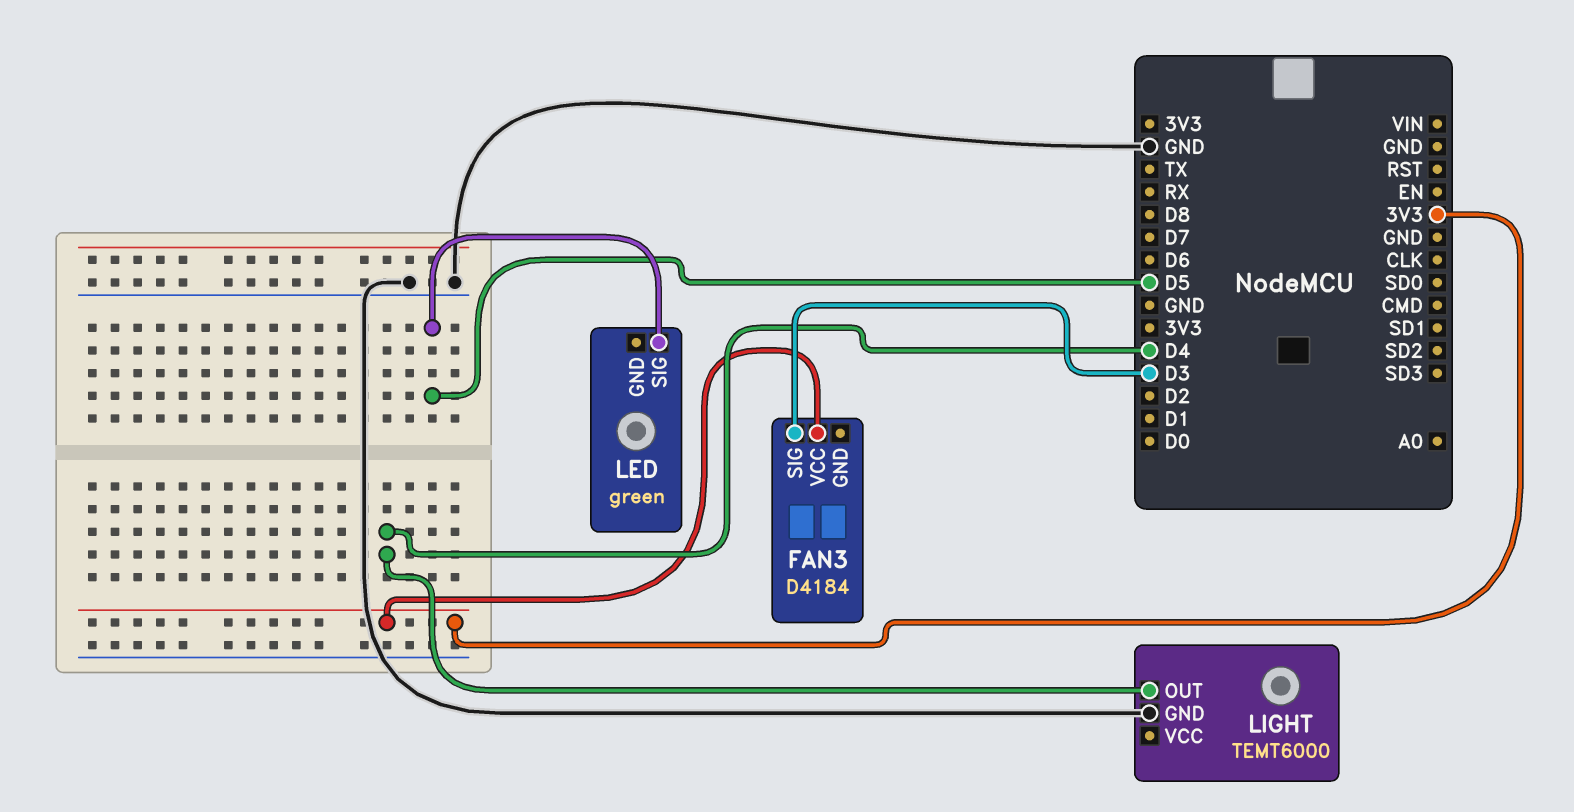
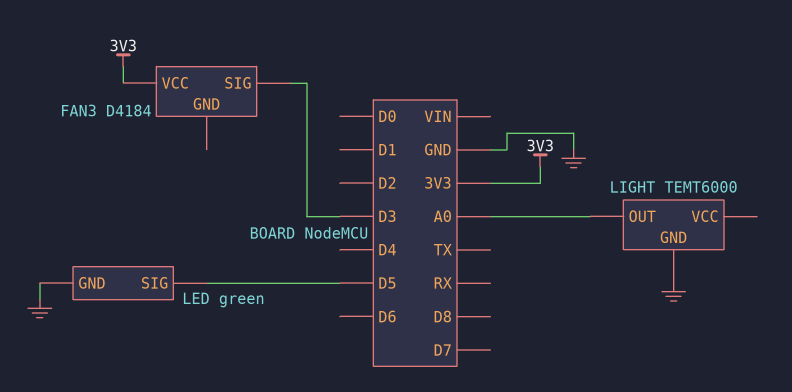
LED pin GND: none -> GND
LIGHT pin OUT: D4 -> A0

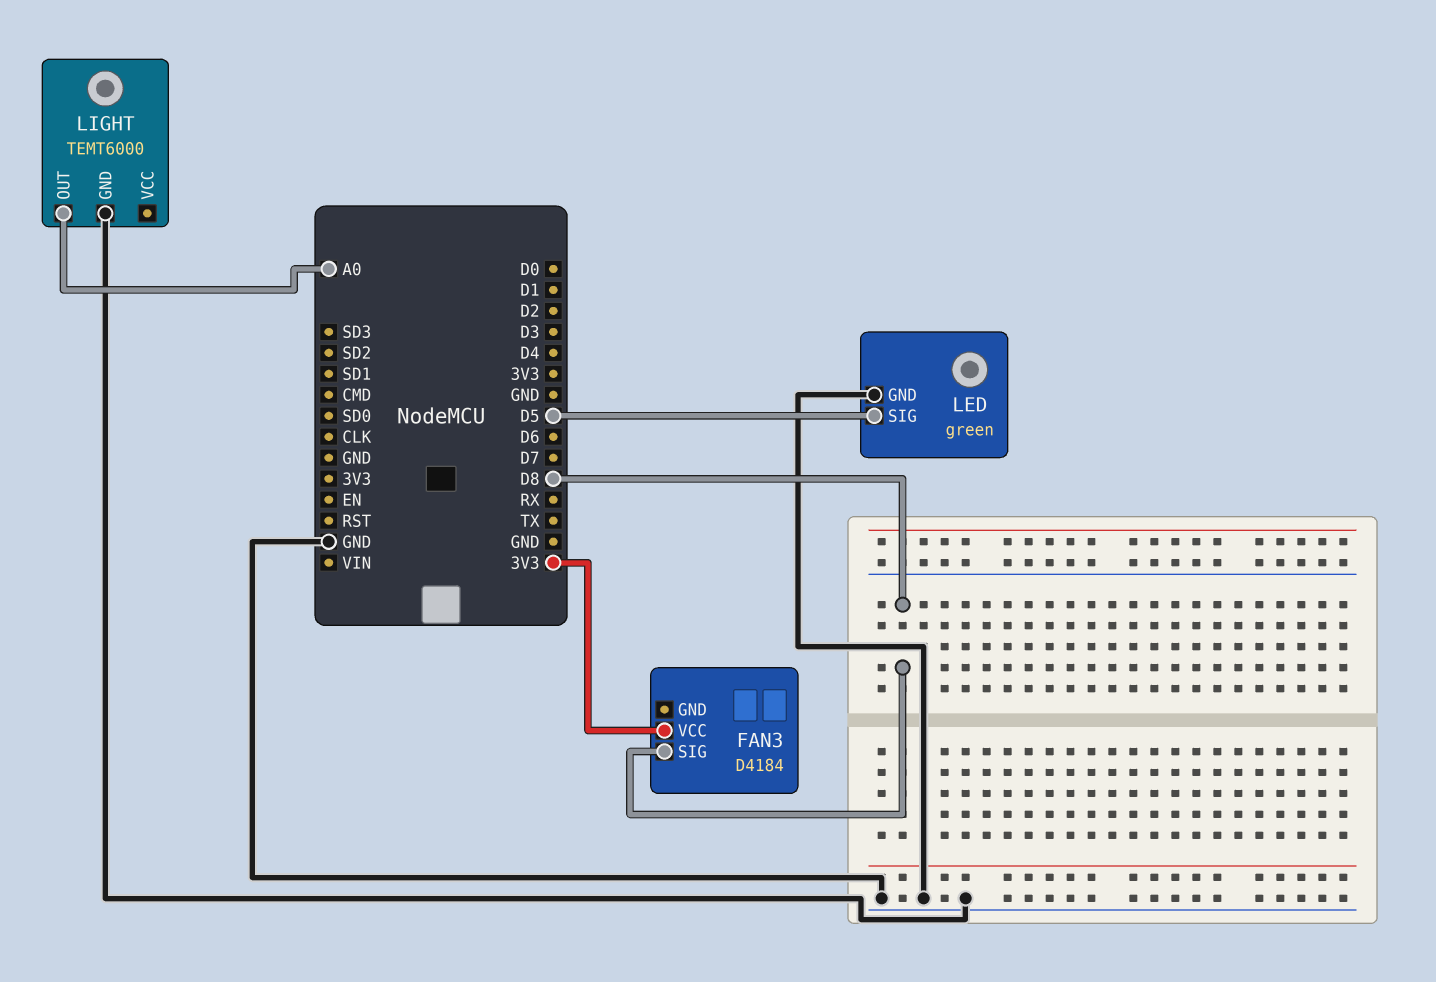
FAN3 pin SIG: D3 -> D8

